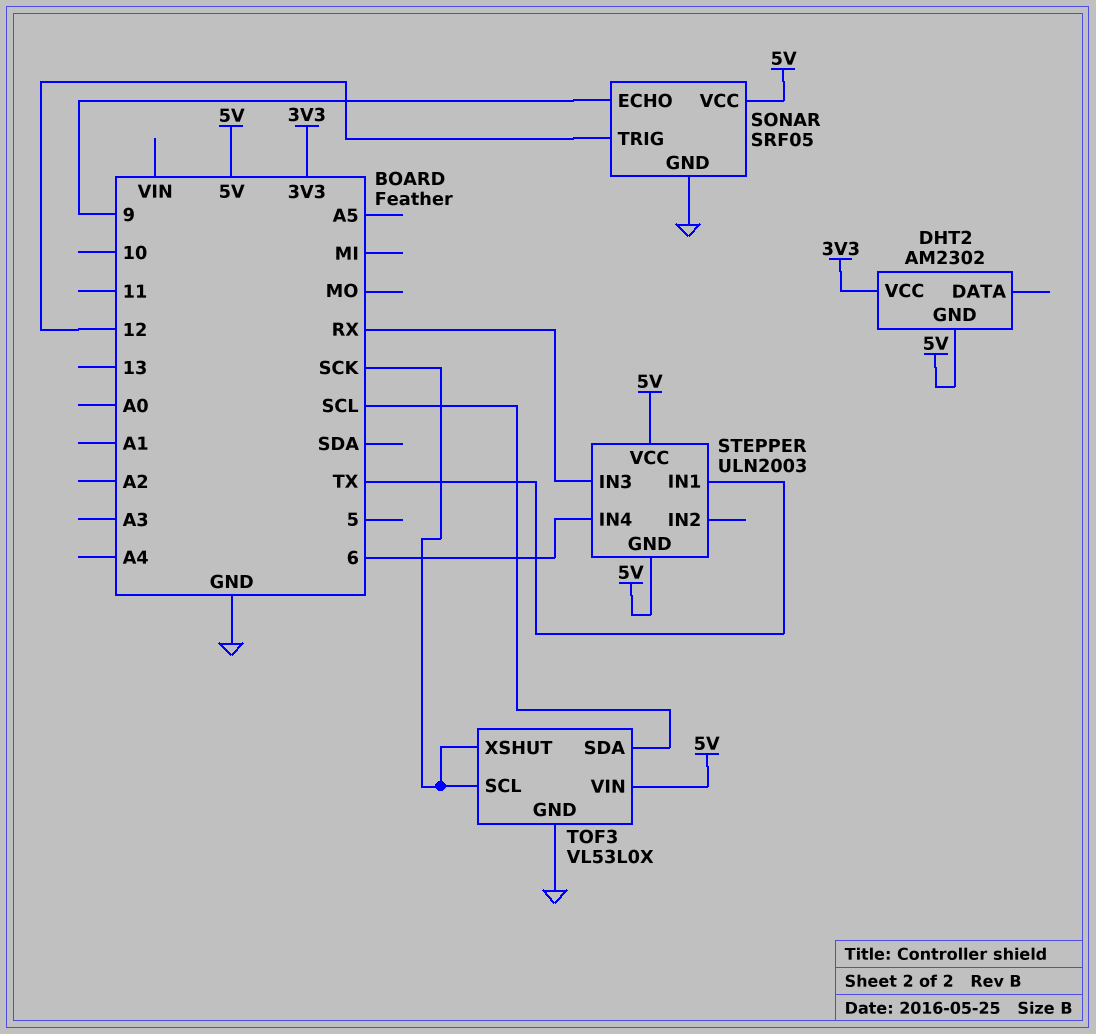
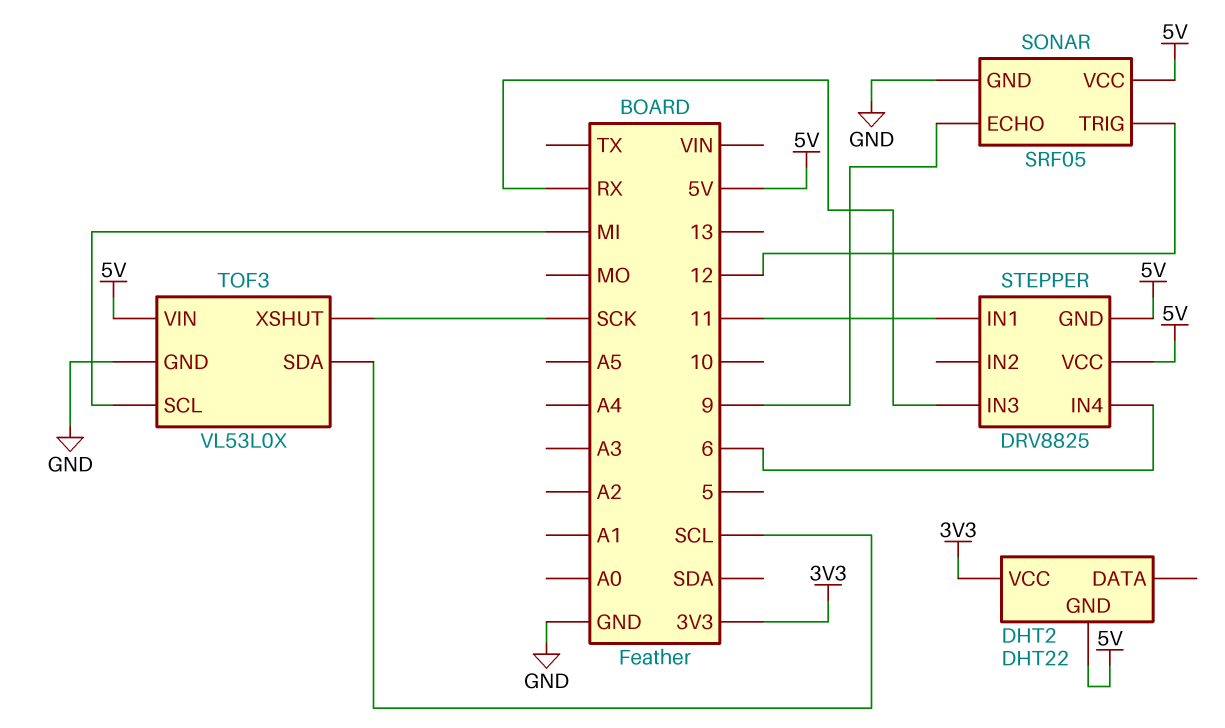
DHT2: AM2302 -> DHT22
STEPPER: ULN2003 -> DRV8825
STEPPER pin IN1: TX -> 11
TOF3 pin SCL: SCK -> MI

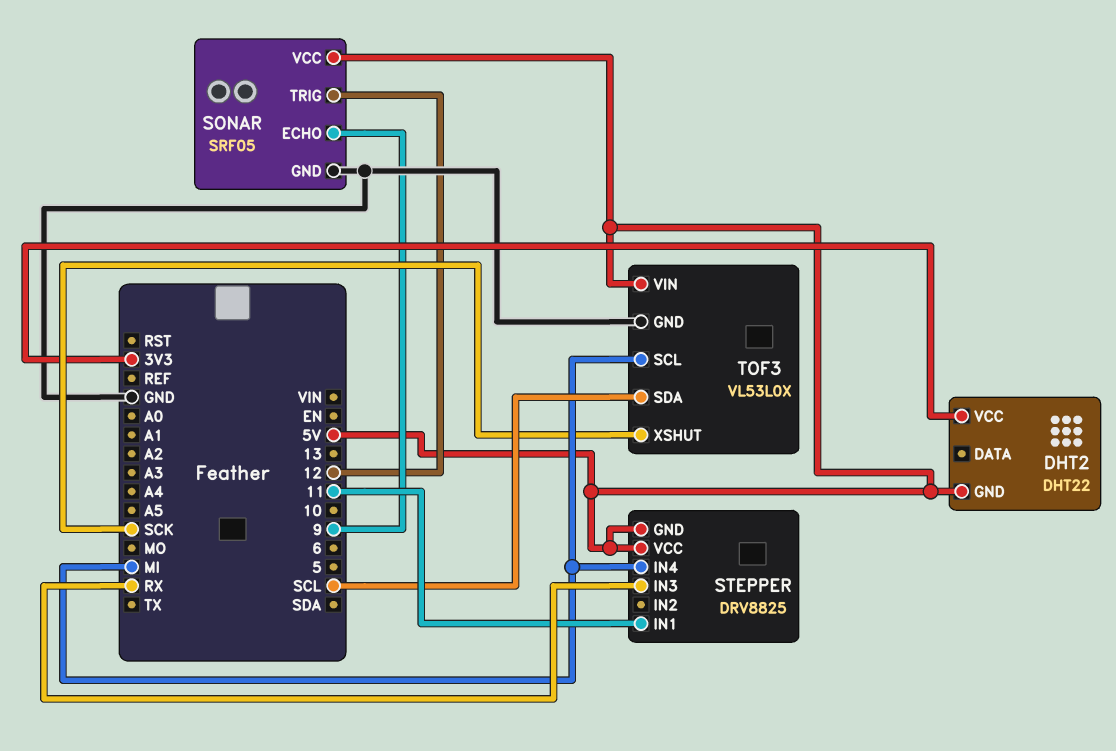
STEPPER pin IN4: 6 -> MI

